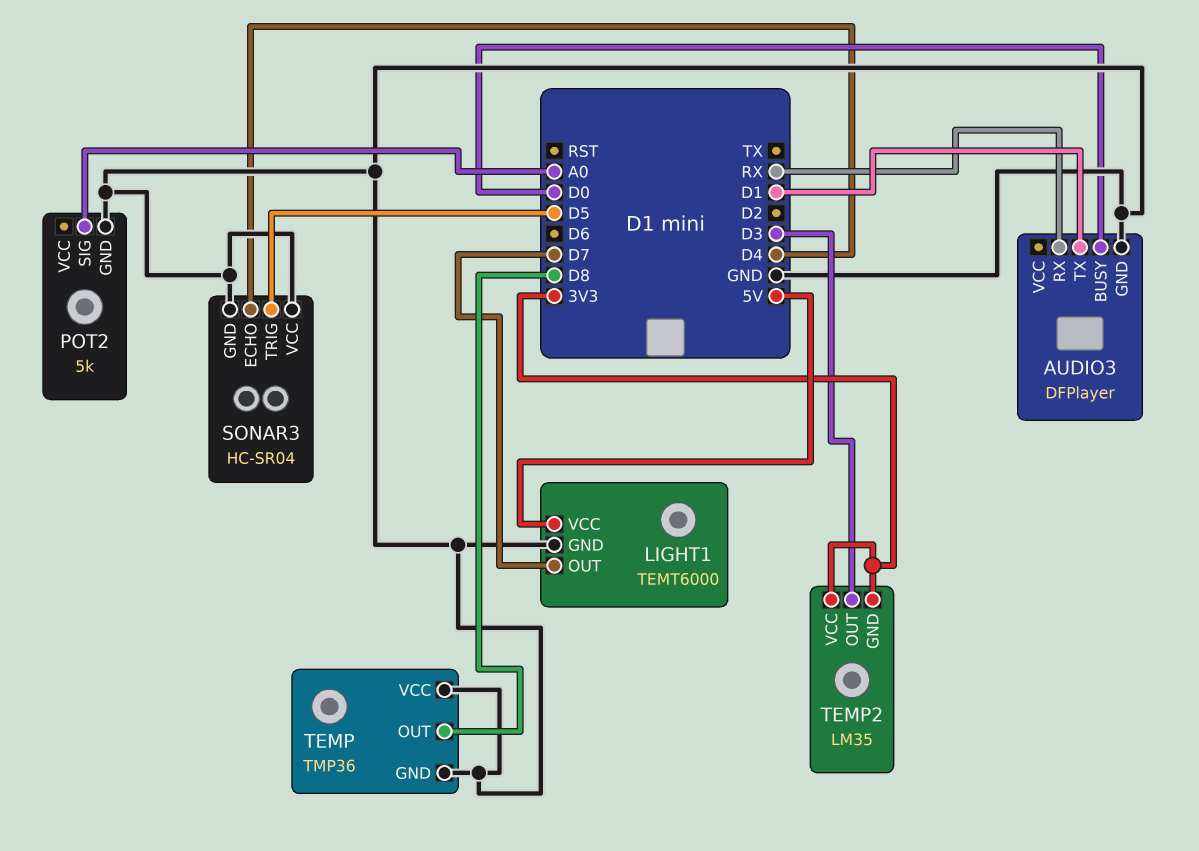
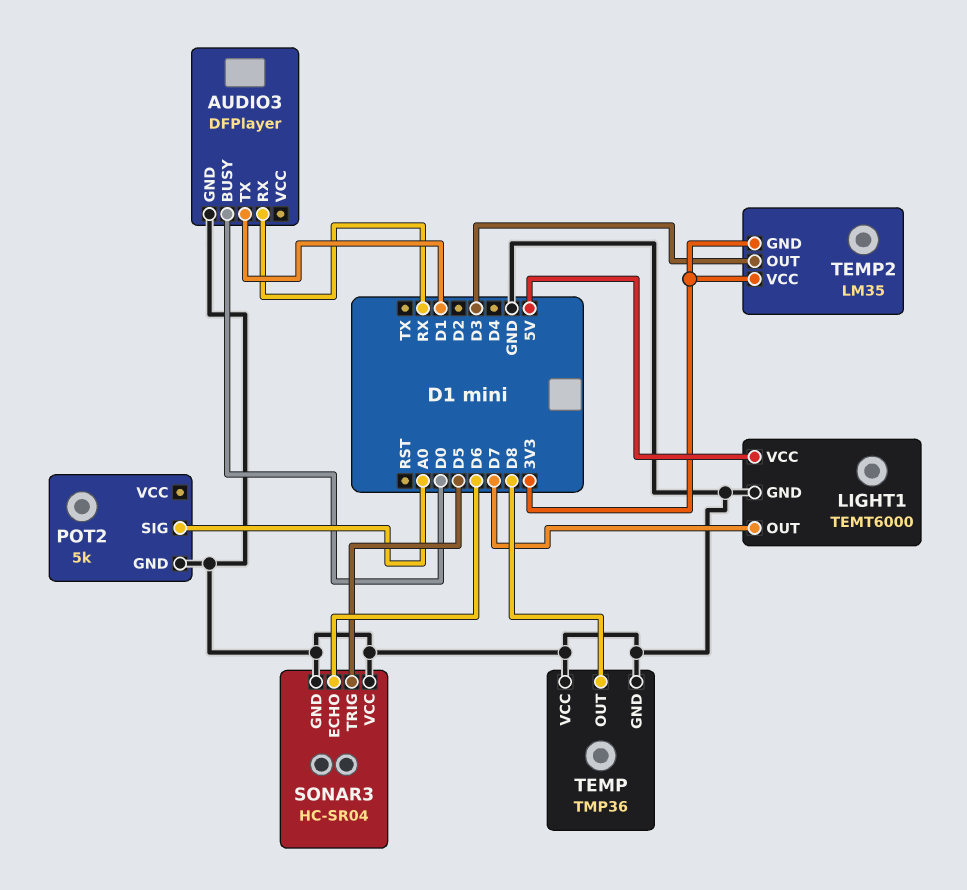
SONAR3 pin ECHO: D4 -> D6

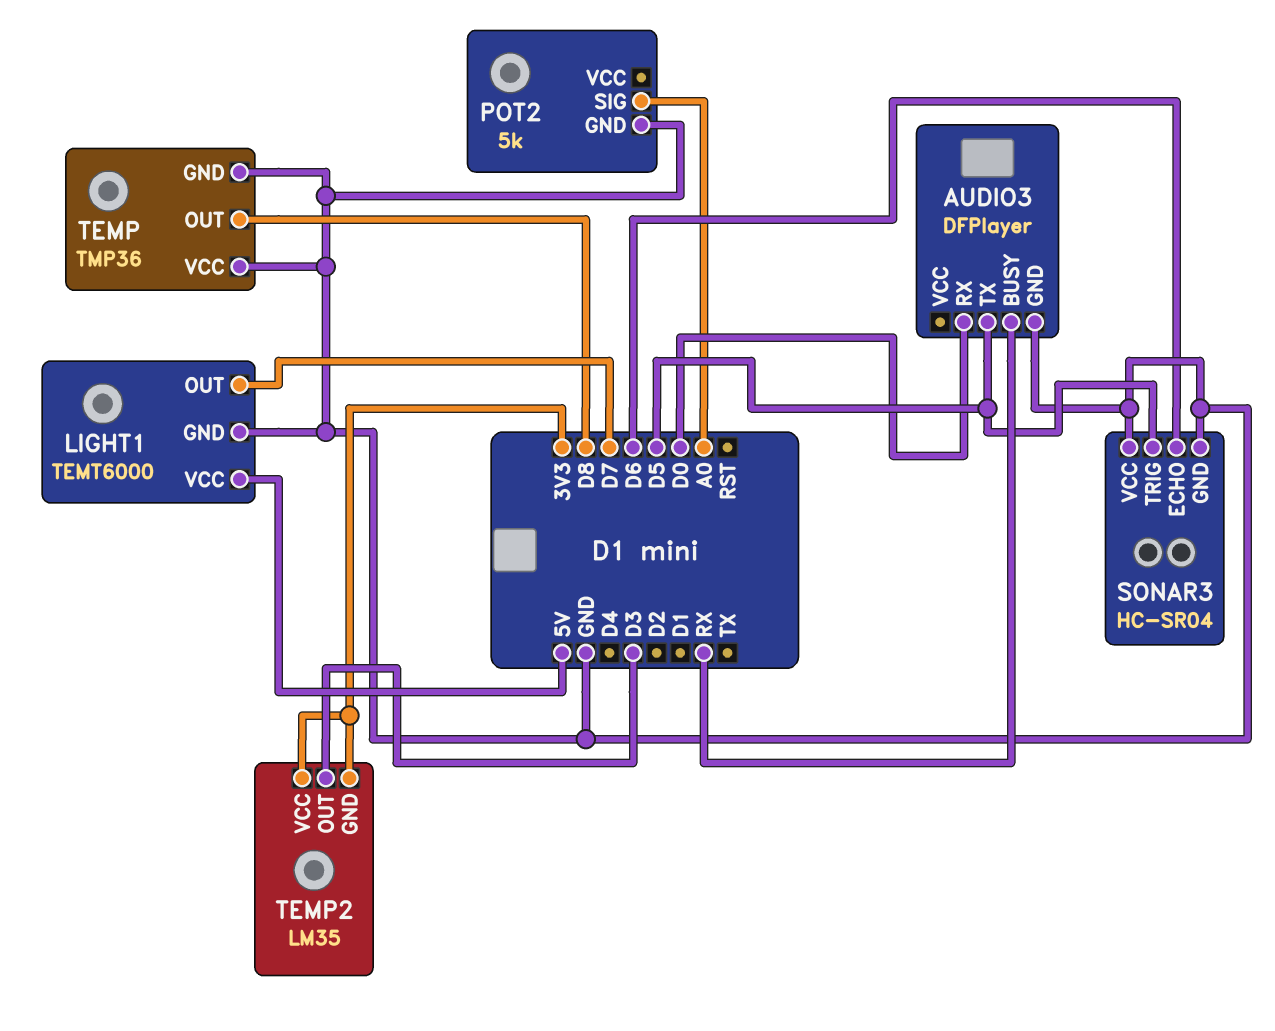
AUDIO3 pin BUSY: D0 -> RX
AUDIO3 pin RX: RX -> D0
AUDIO3 pin TX: D1 -> D5

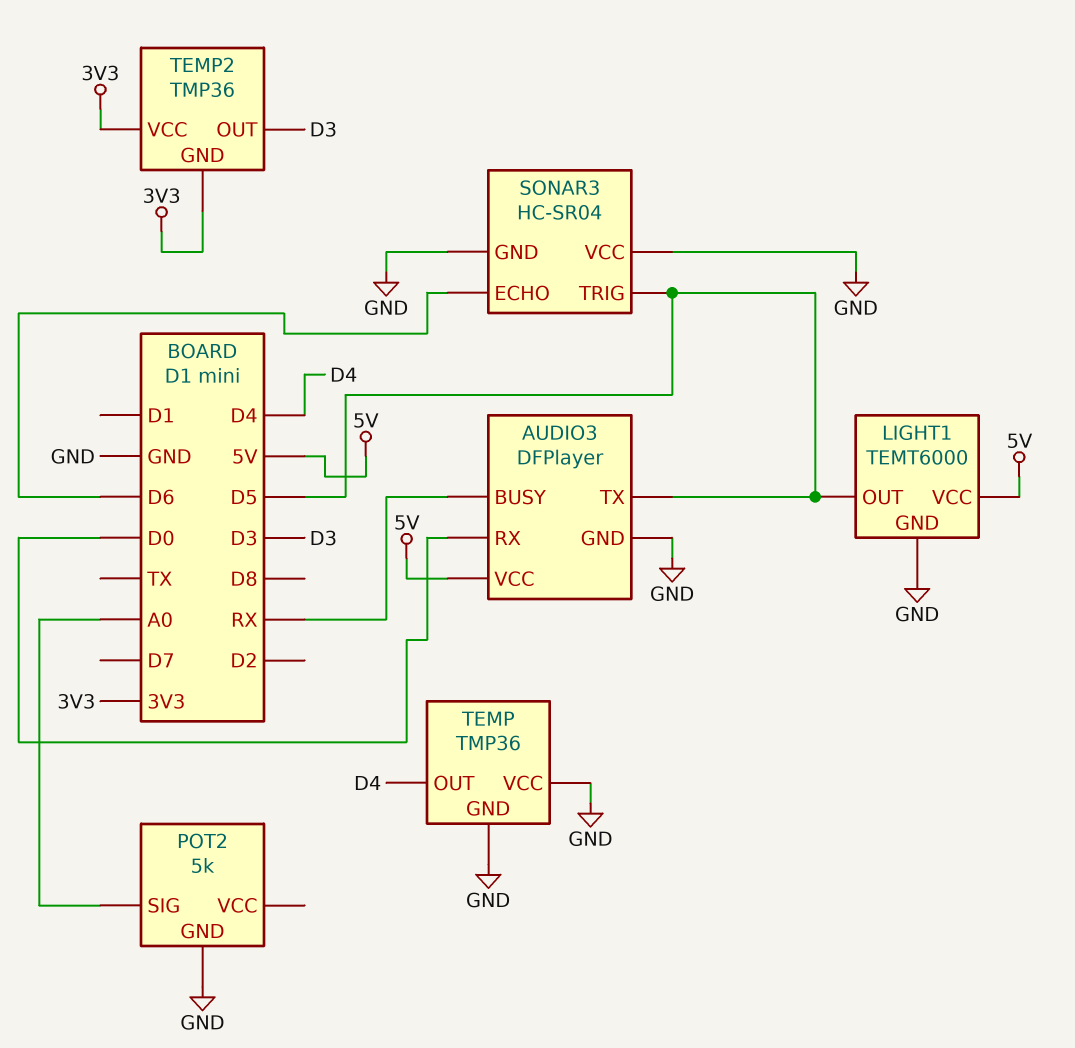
AUDIO3 pin VCC: none -> 5V
LIGHT1 pin OUT: D7 -> D5
TEMP pin OUT: D8 -> D4
TEMP2: LM35 -> TMP36

